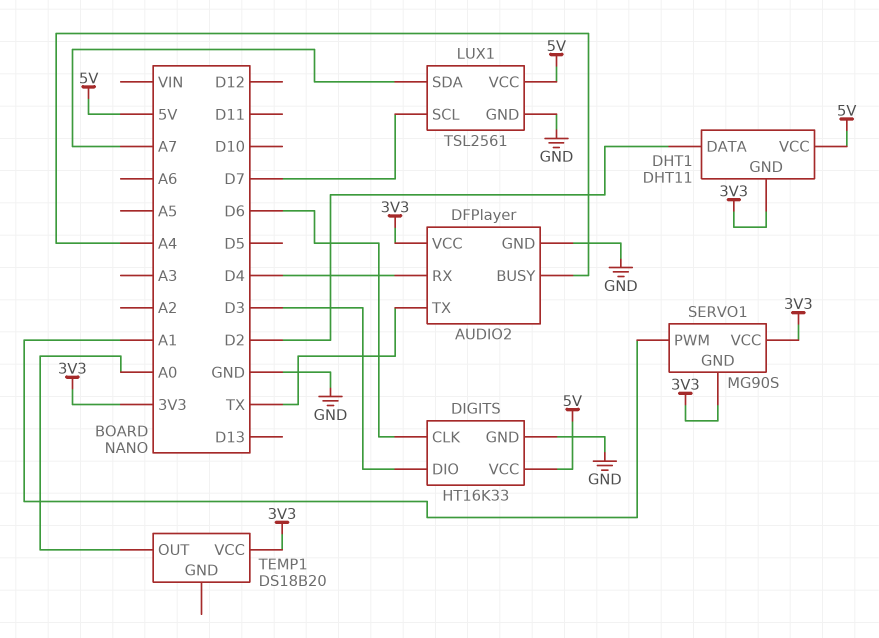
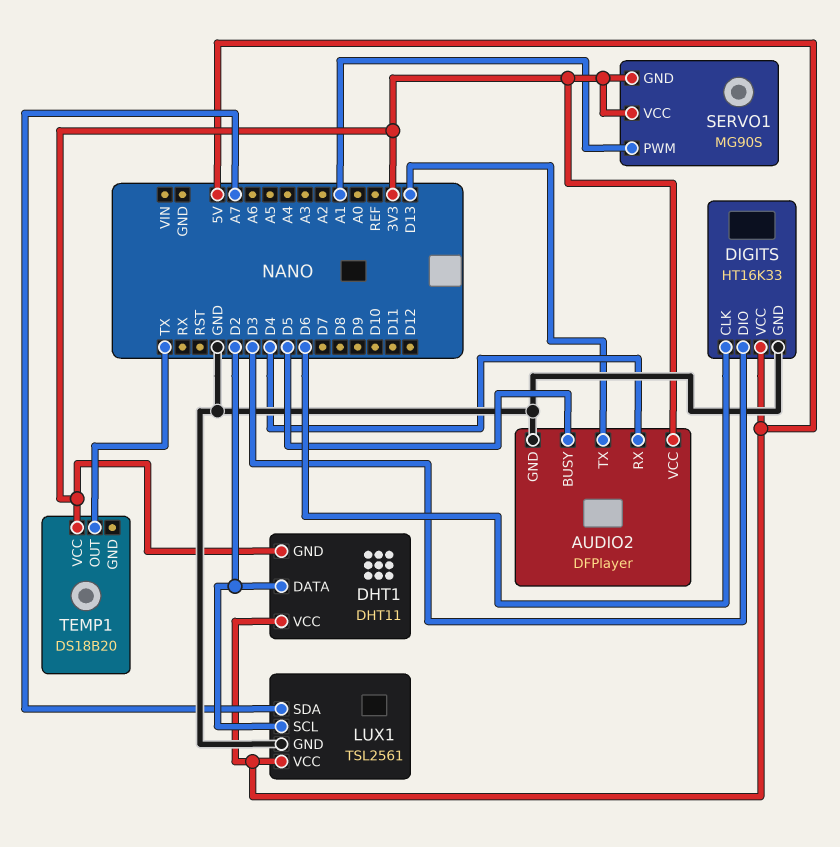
AUDIO2 pin BUSY: A4 -> D5
AUDIO2 pin TX: TX -> D13
LUX1 pin SCL: D7 -> D2
TEMP1 pin OUT: A0 -> TX

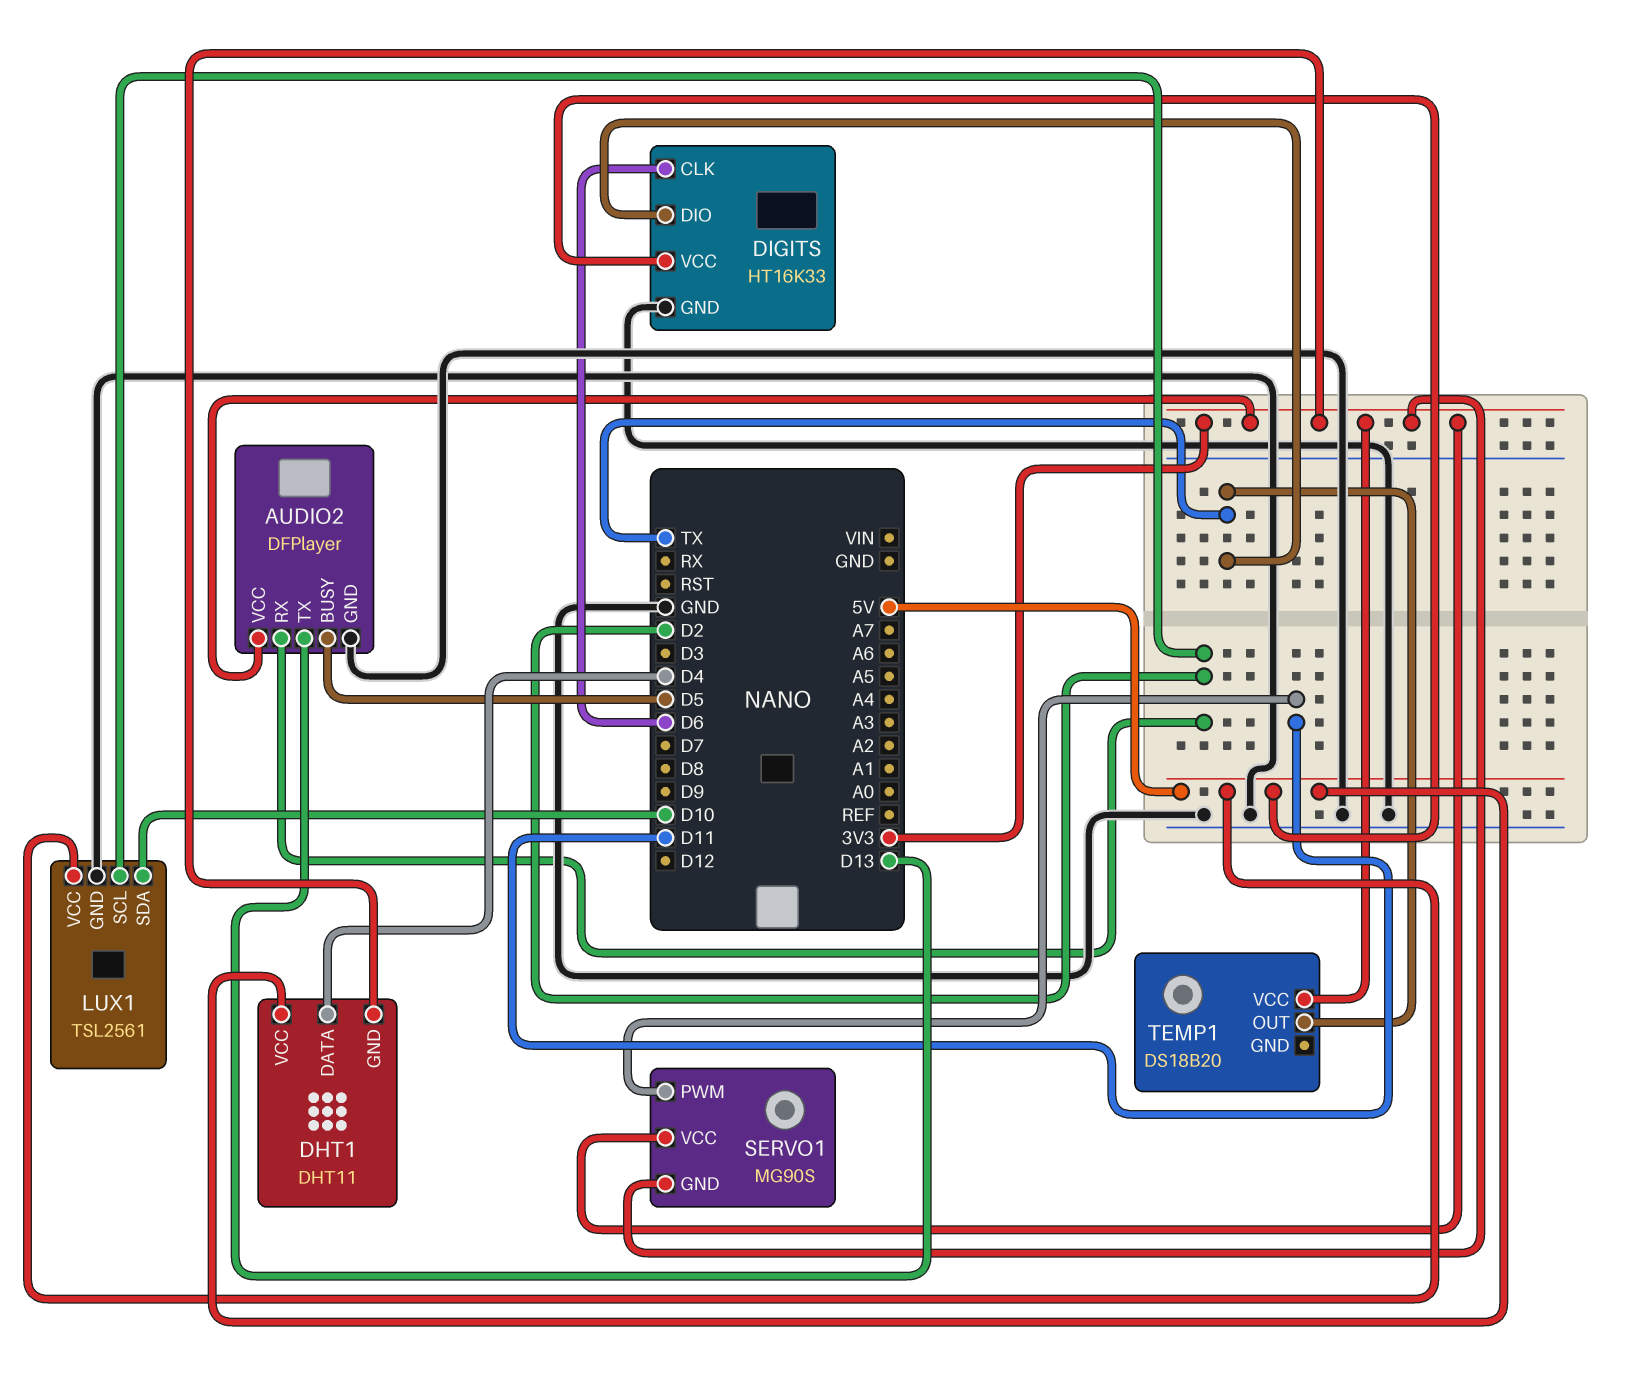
AUDIO2 pin RX: D4 -> D2
DHT1 pin DATA: D2 -> D4
DIGITS pin DIO: D3 -> TX
LUX1 pin SDA: A7 -> D10
SERVO1 pin PWM: A1 -> D11

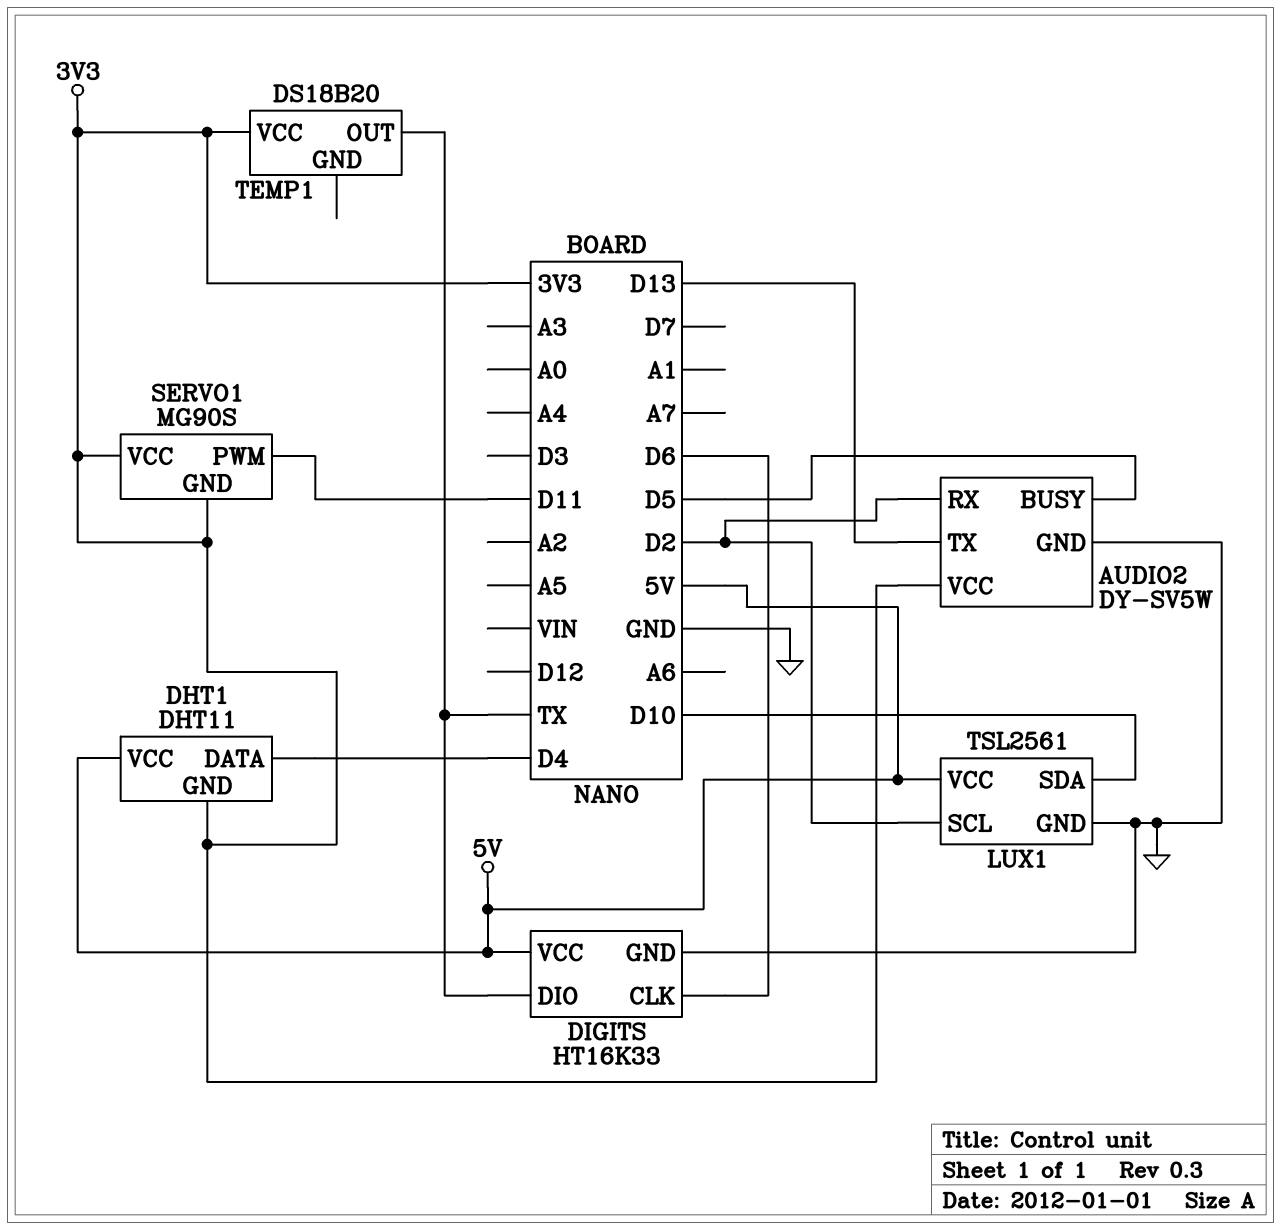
AUDIO2: DFPlayer -> DY-SV5W

